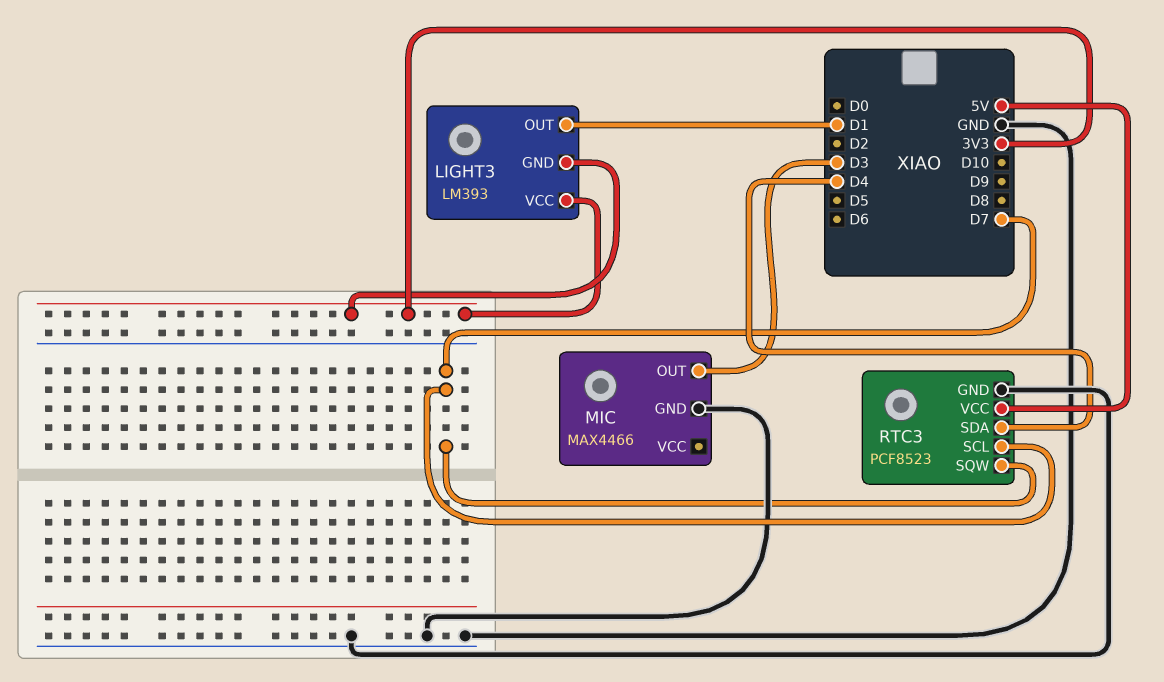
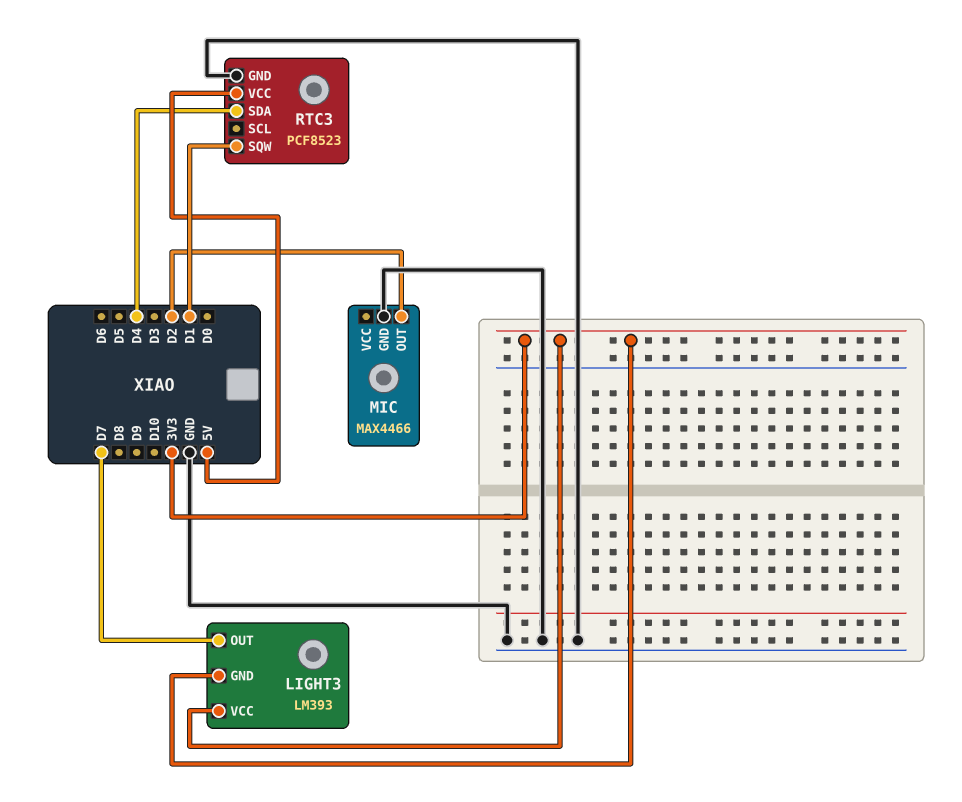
LIGHT3 pin OUT: D1 -> D7
MIC pin OUT: D3 -> D2
RTC3 pin SCL: D7 -> none
RTC3 pin SQW: D7 -> D1

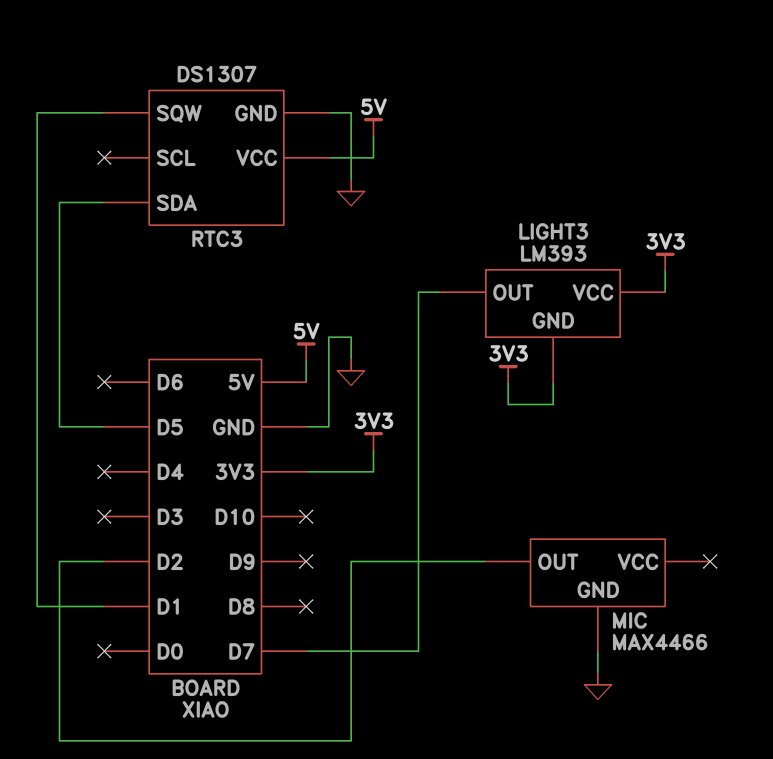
RTC3: PCF8523 -> DS1307
RTC3 pin SDA: D4 -> D5

